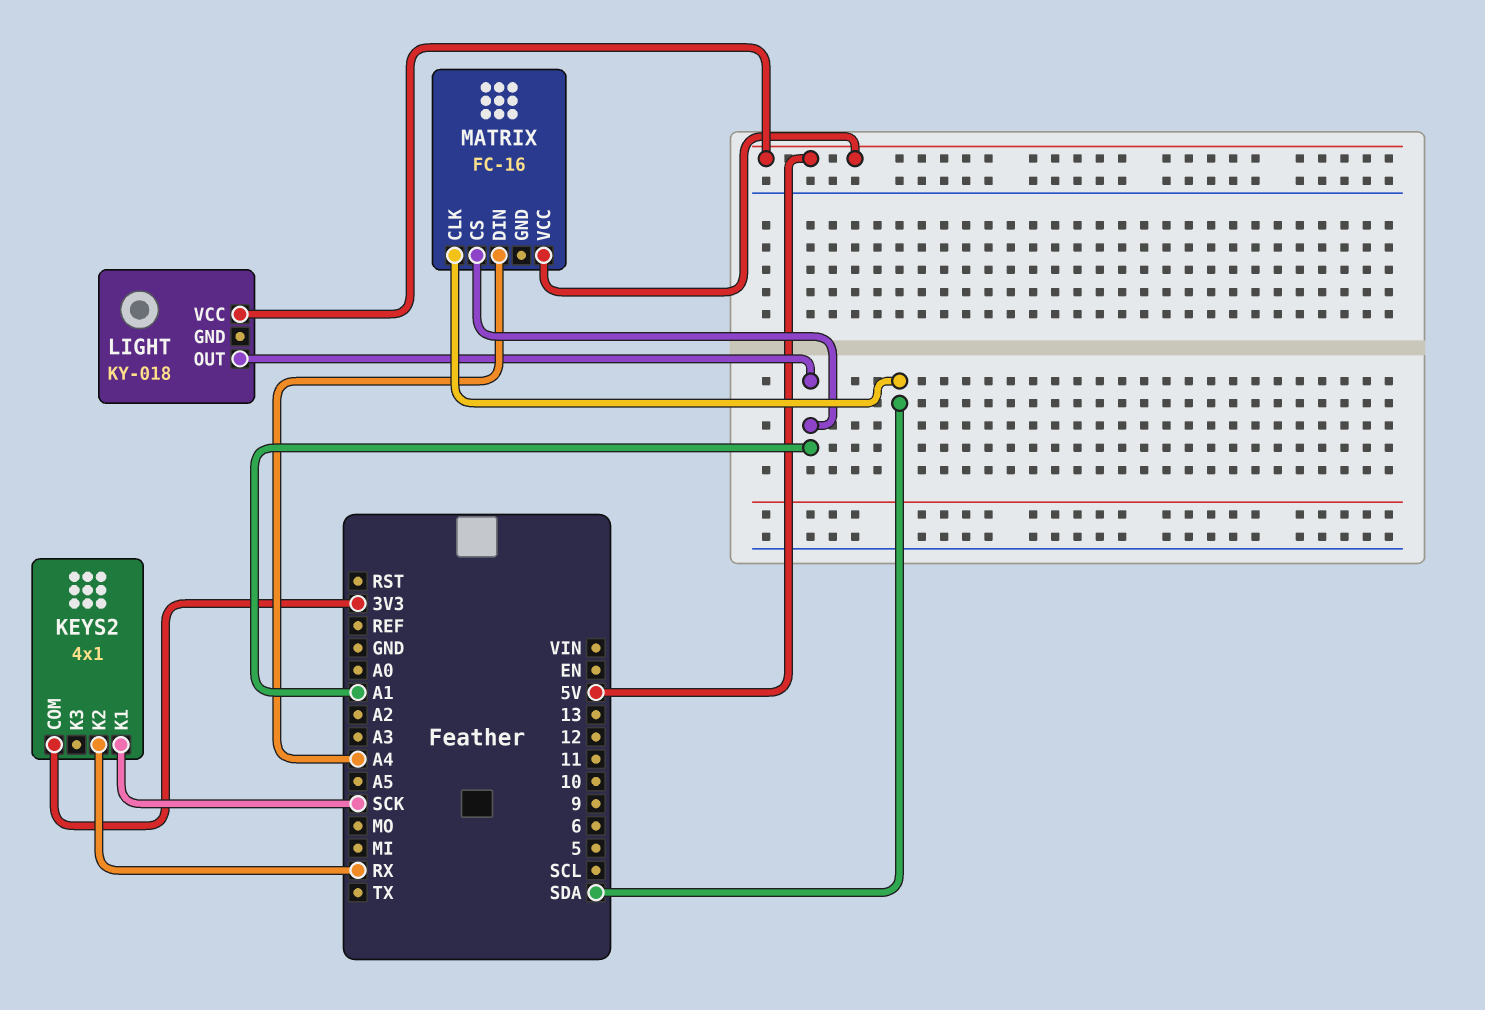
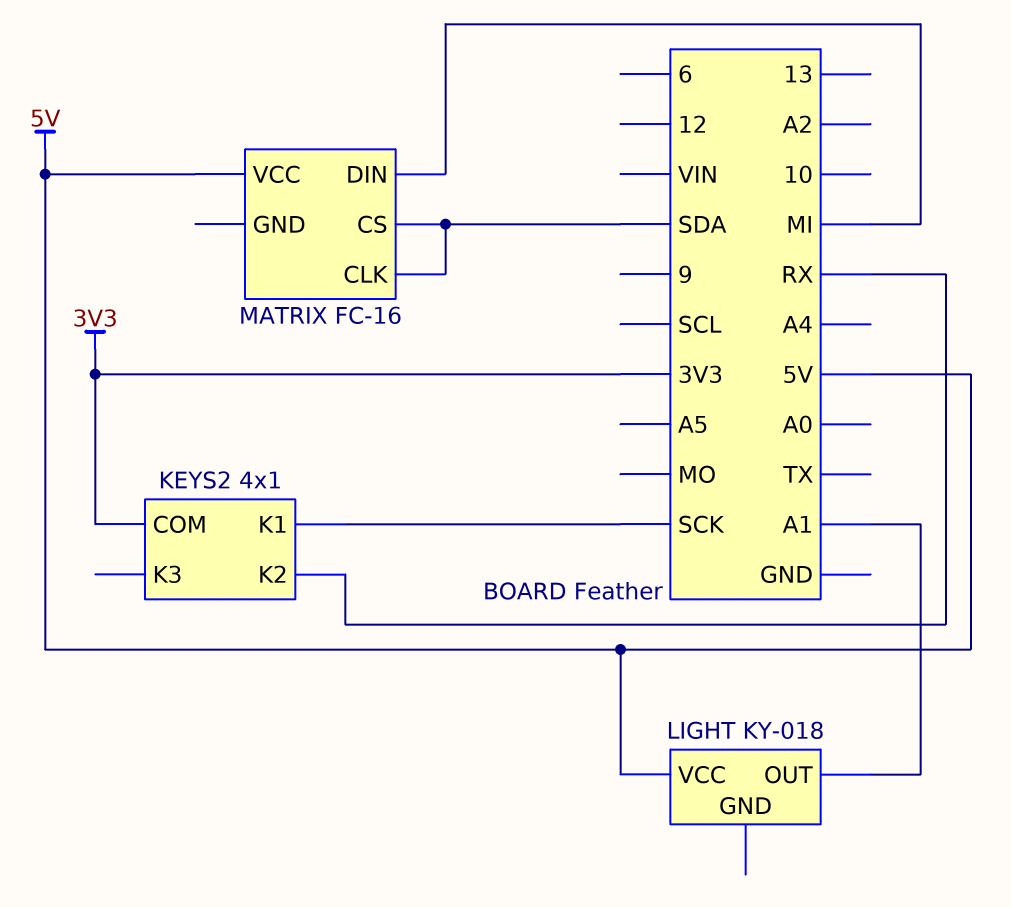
MATRIX pin CS: A1 -> SDA
MATRIX pin DIN: A4 -> MI

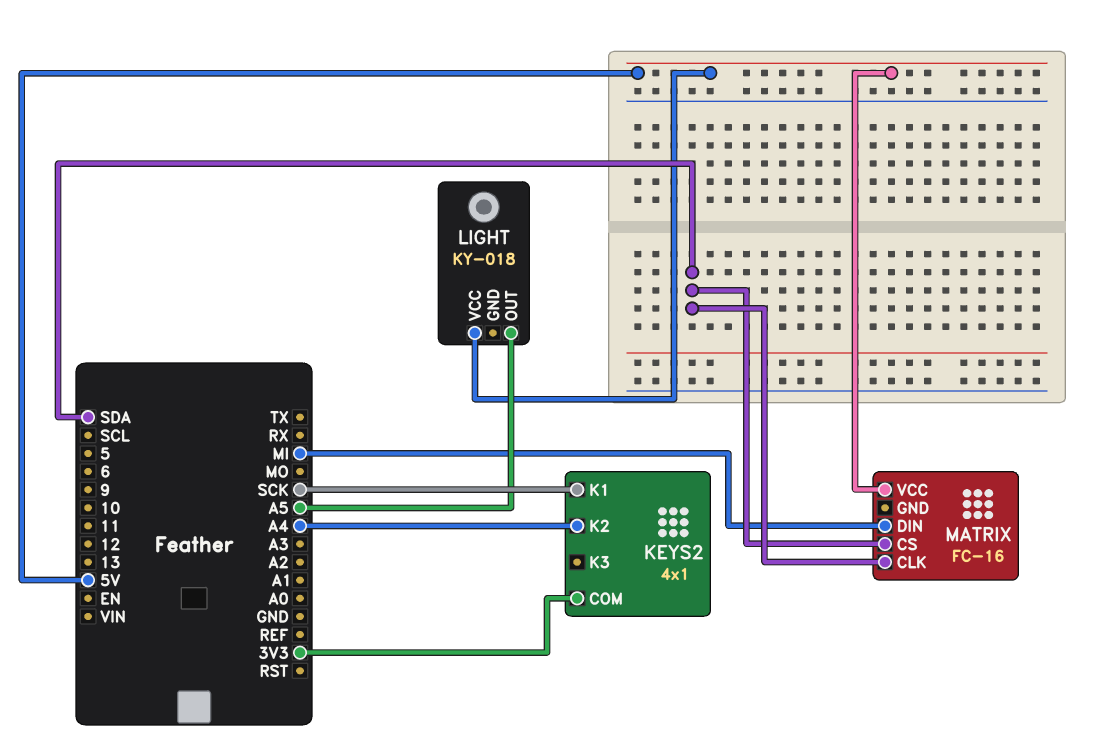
KEYS2 pin K2: RX -> A4
LIGHT pin OUT: A1 -> A5

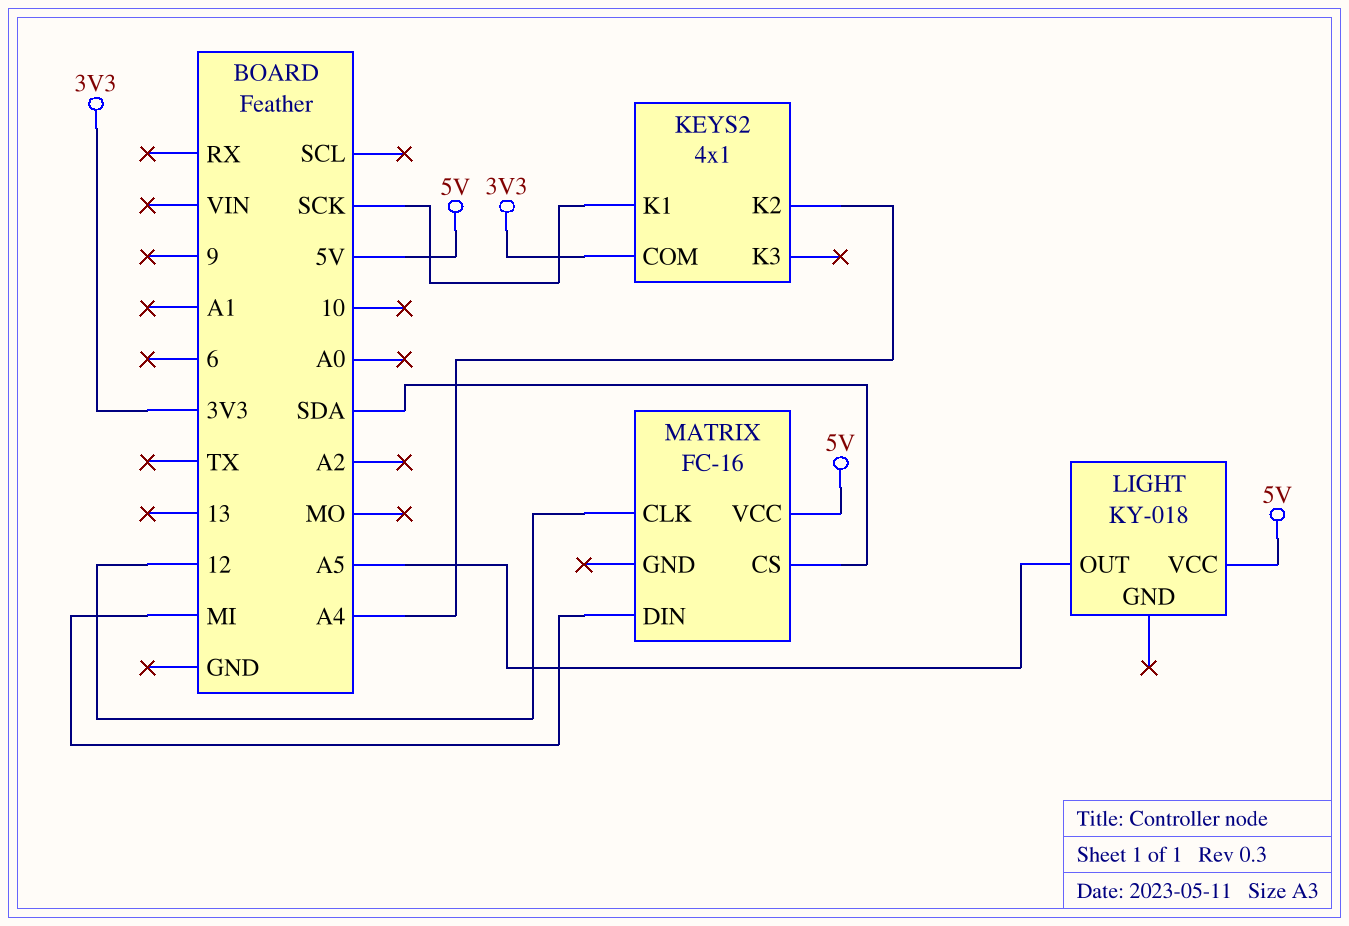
MATRIX pin CLK: SDA -> 12

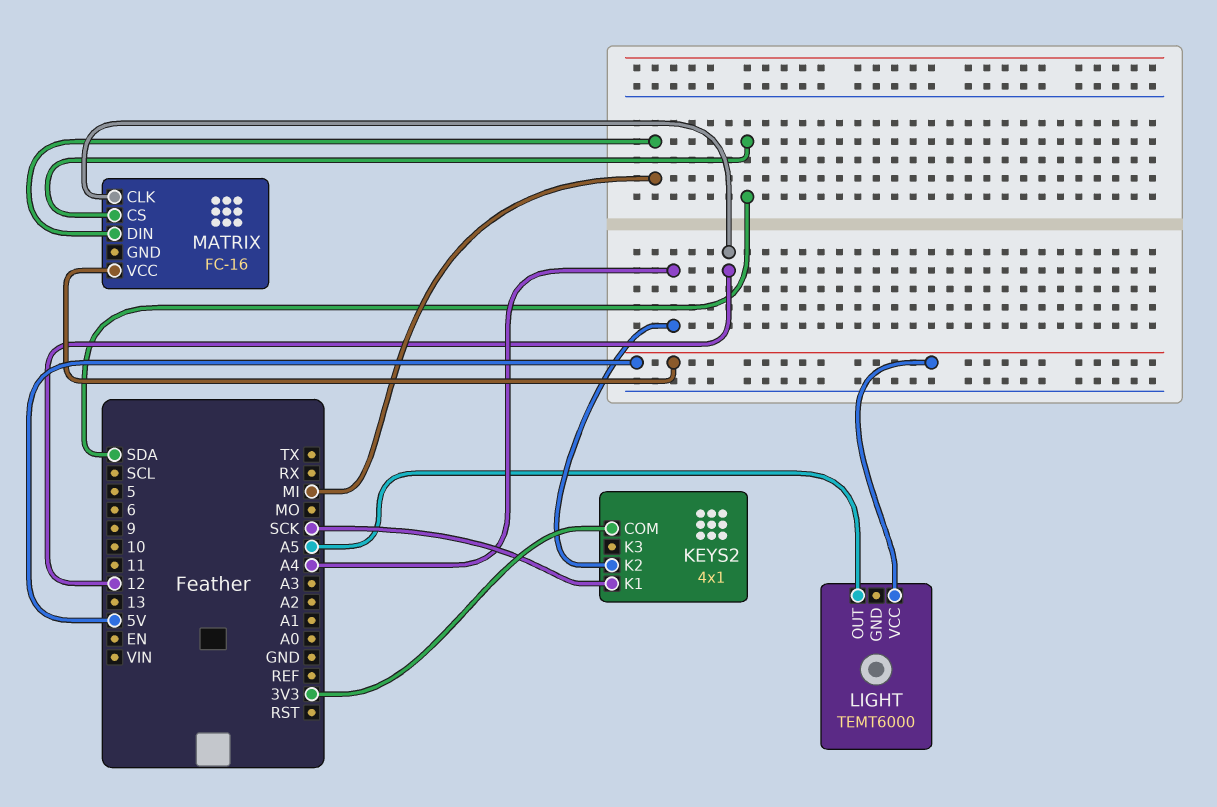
LIGHT: KY-018 -> TEMT6000

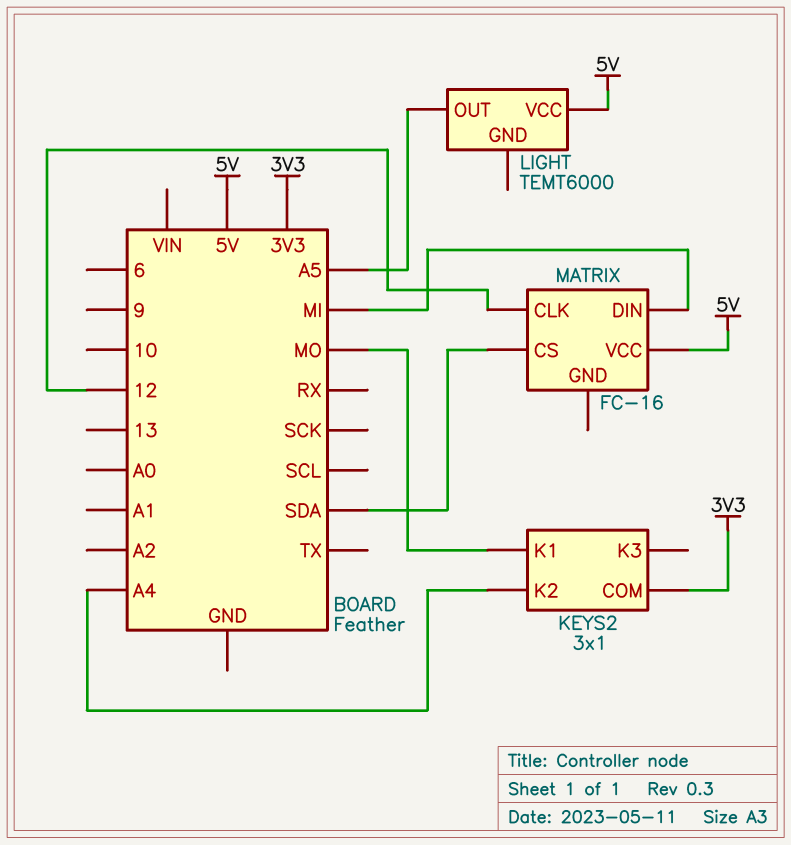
KEYS2: 4x1 -> 3x1
KEYS2 pin K1: SCK -> MO

